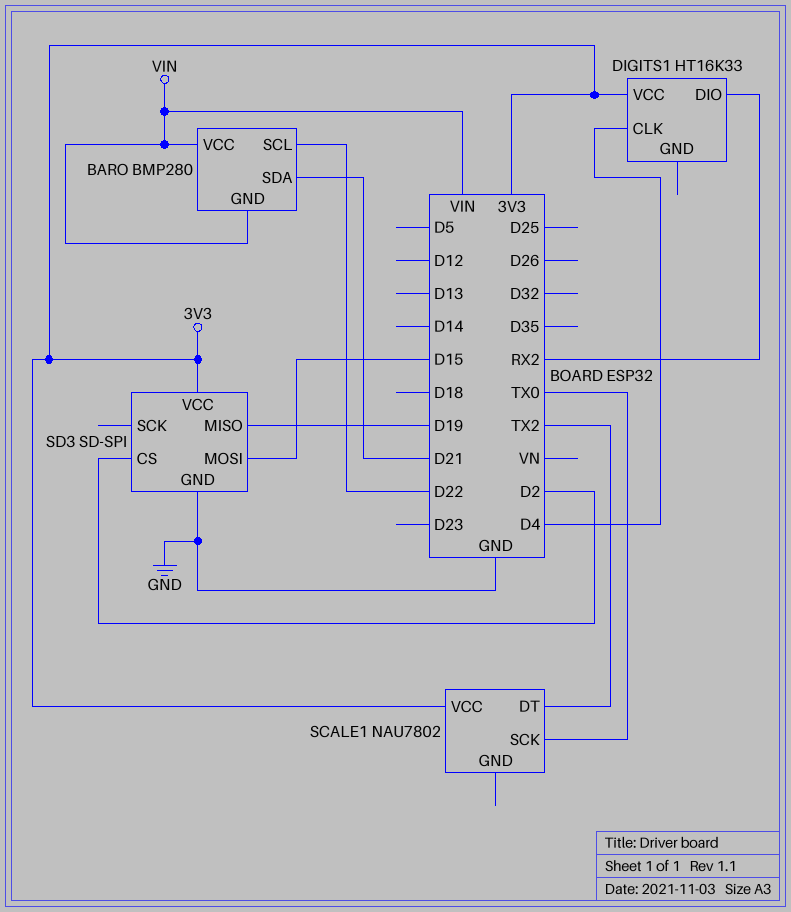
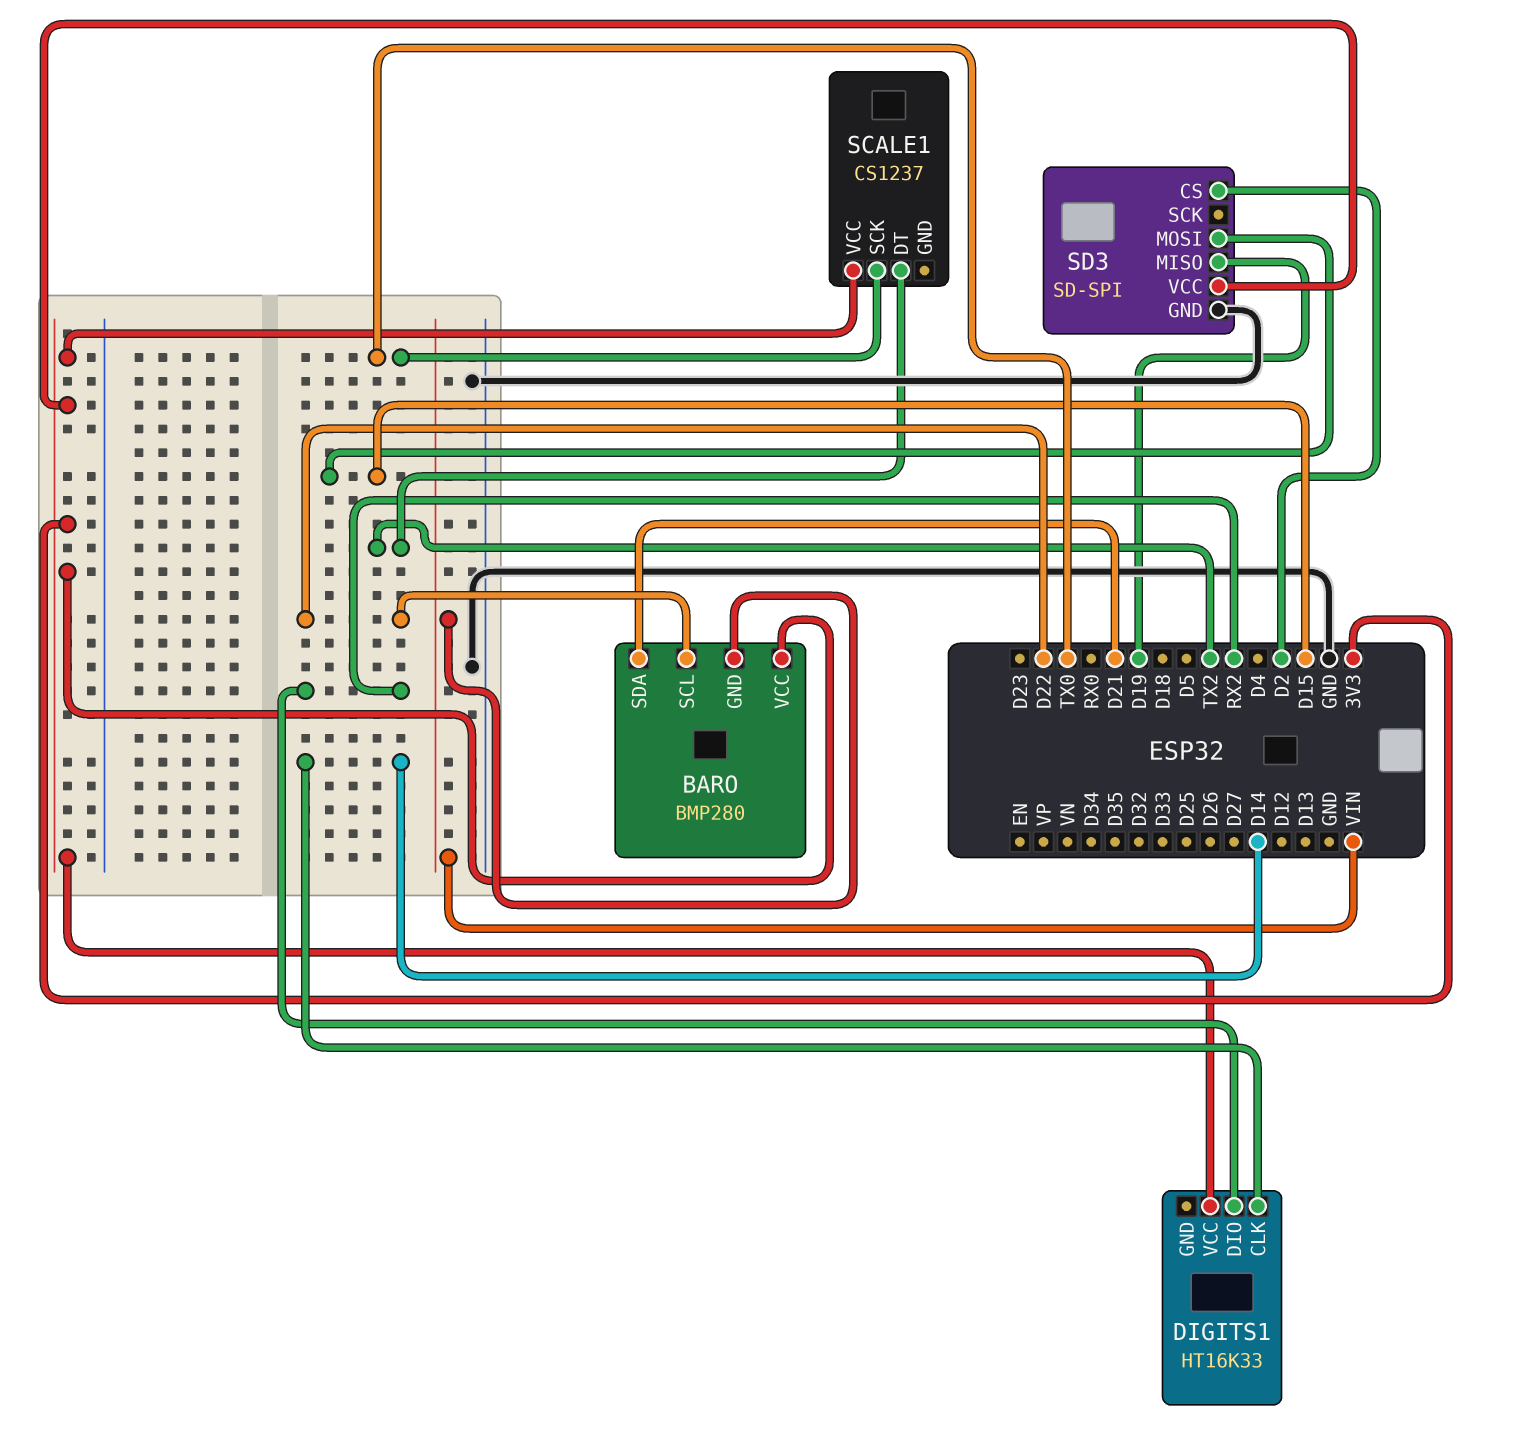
BARO pin VCC: VIN -> 3V3
DIGITS1 pin CLK: D4 -> D14
SCALE1: NAU7802 -> CS1237

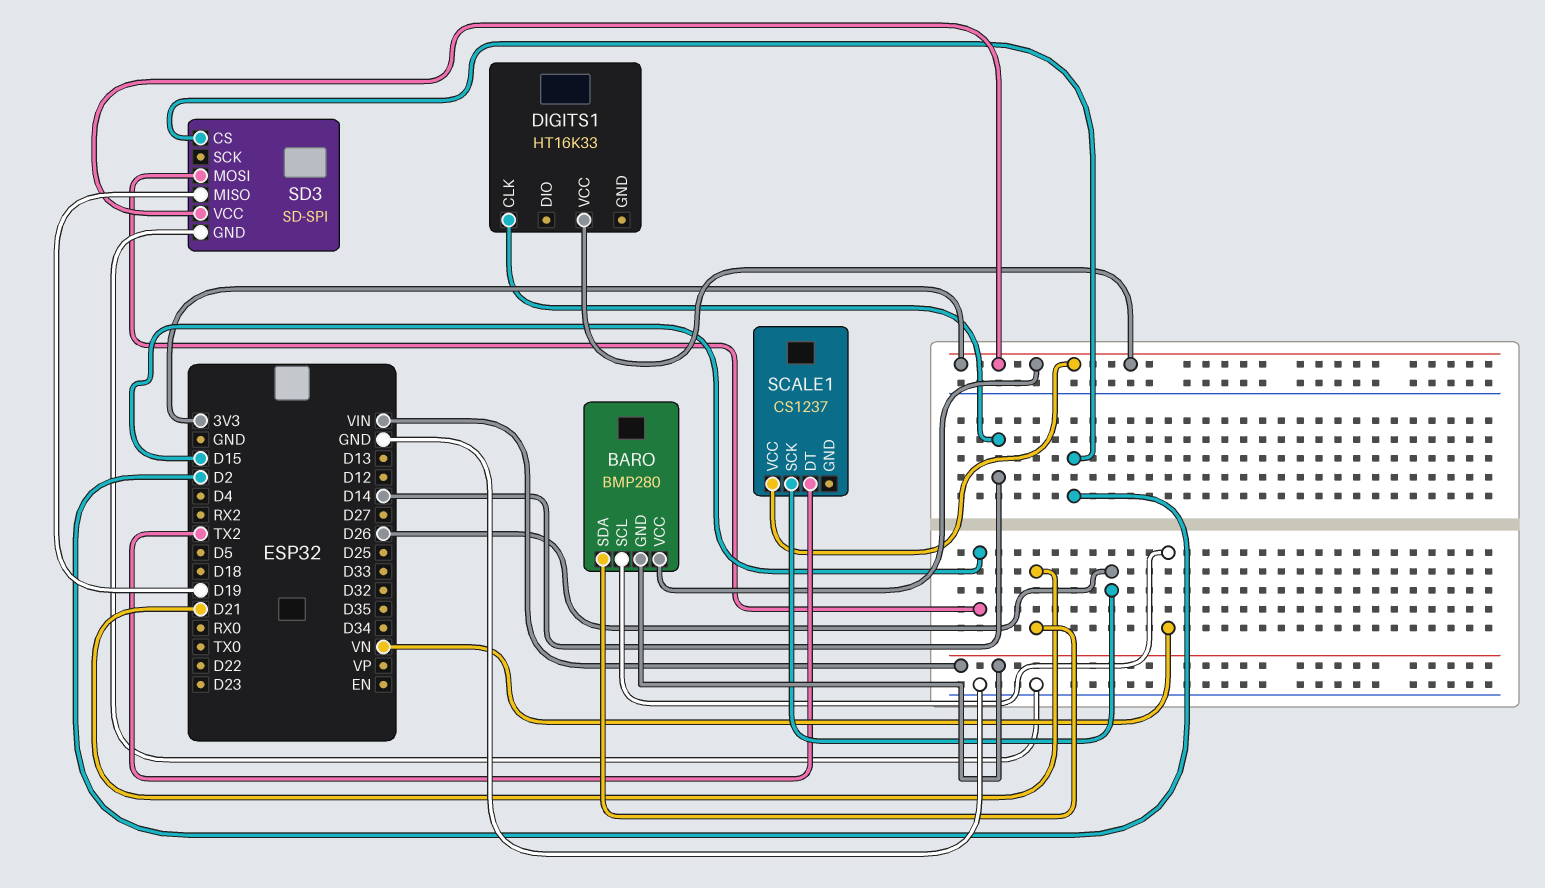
BARO pin SCL: D22 -> VN
DIGITS1 pin DIO: RX2 -> none
SCALE1 pin SCK: TX0 -> D26

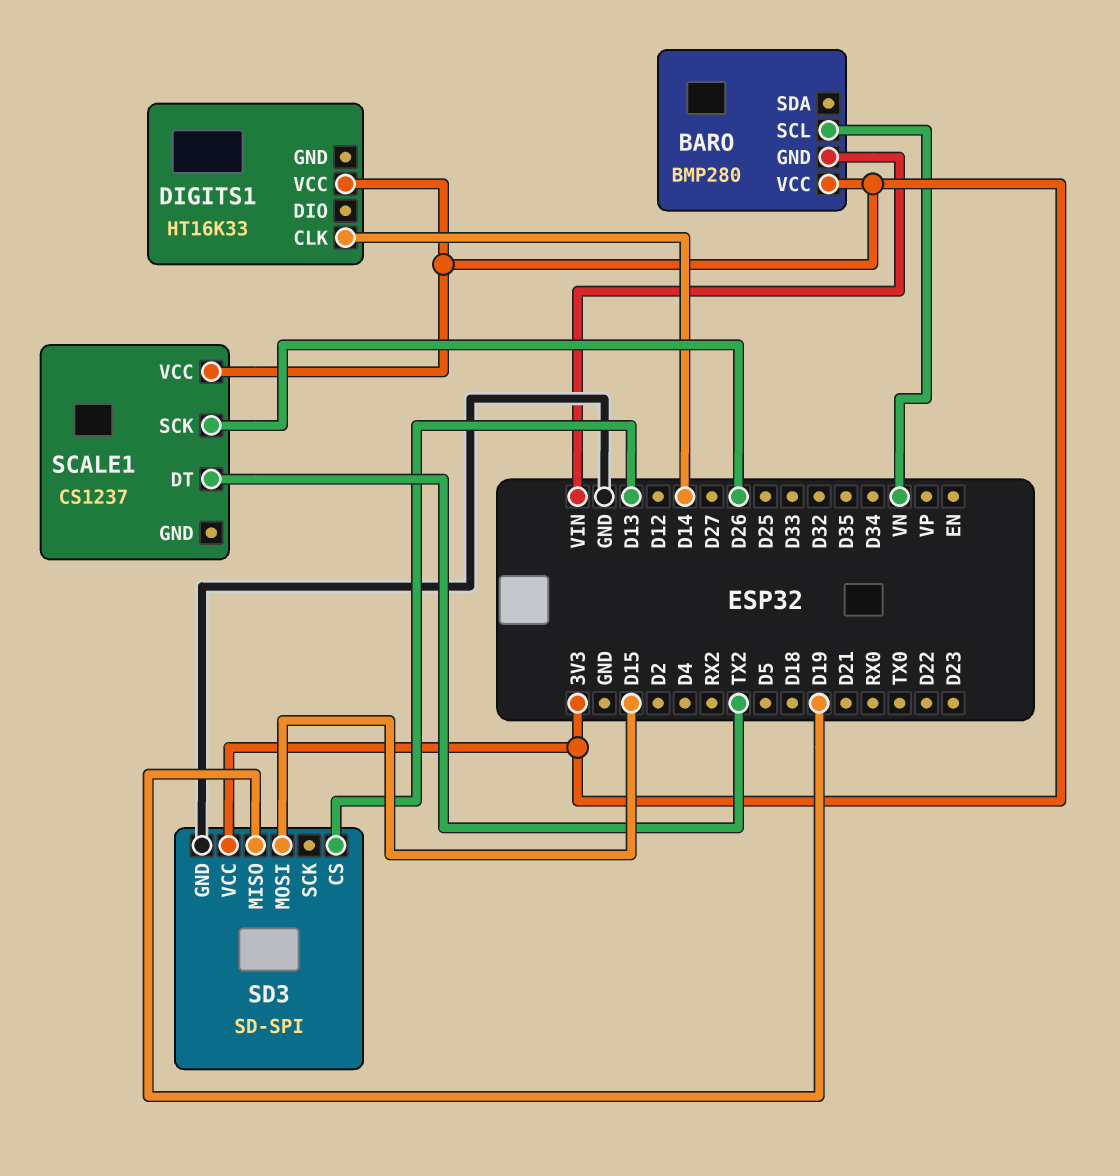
BARO pin SDA: D21 -> none
SD3 pin CS: D2 -> D13

